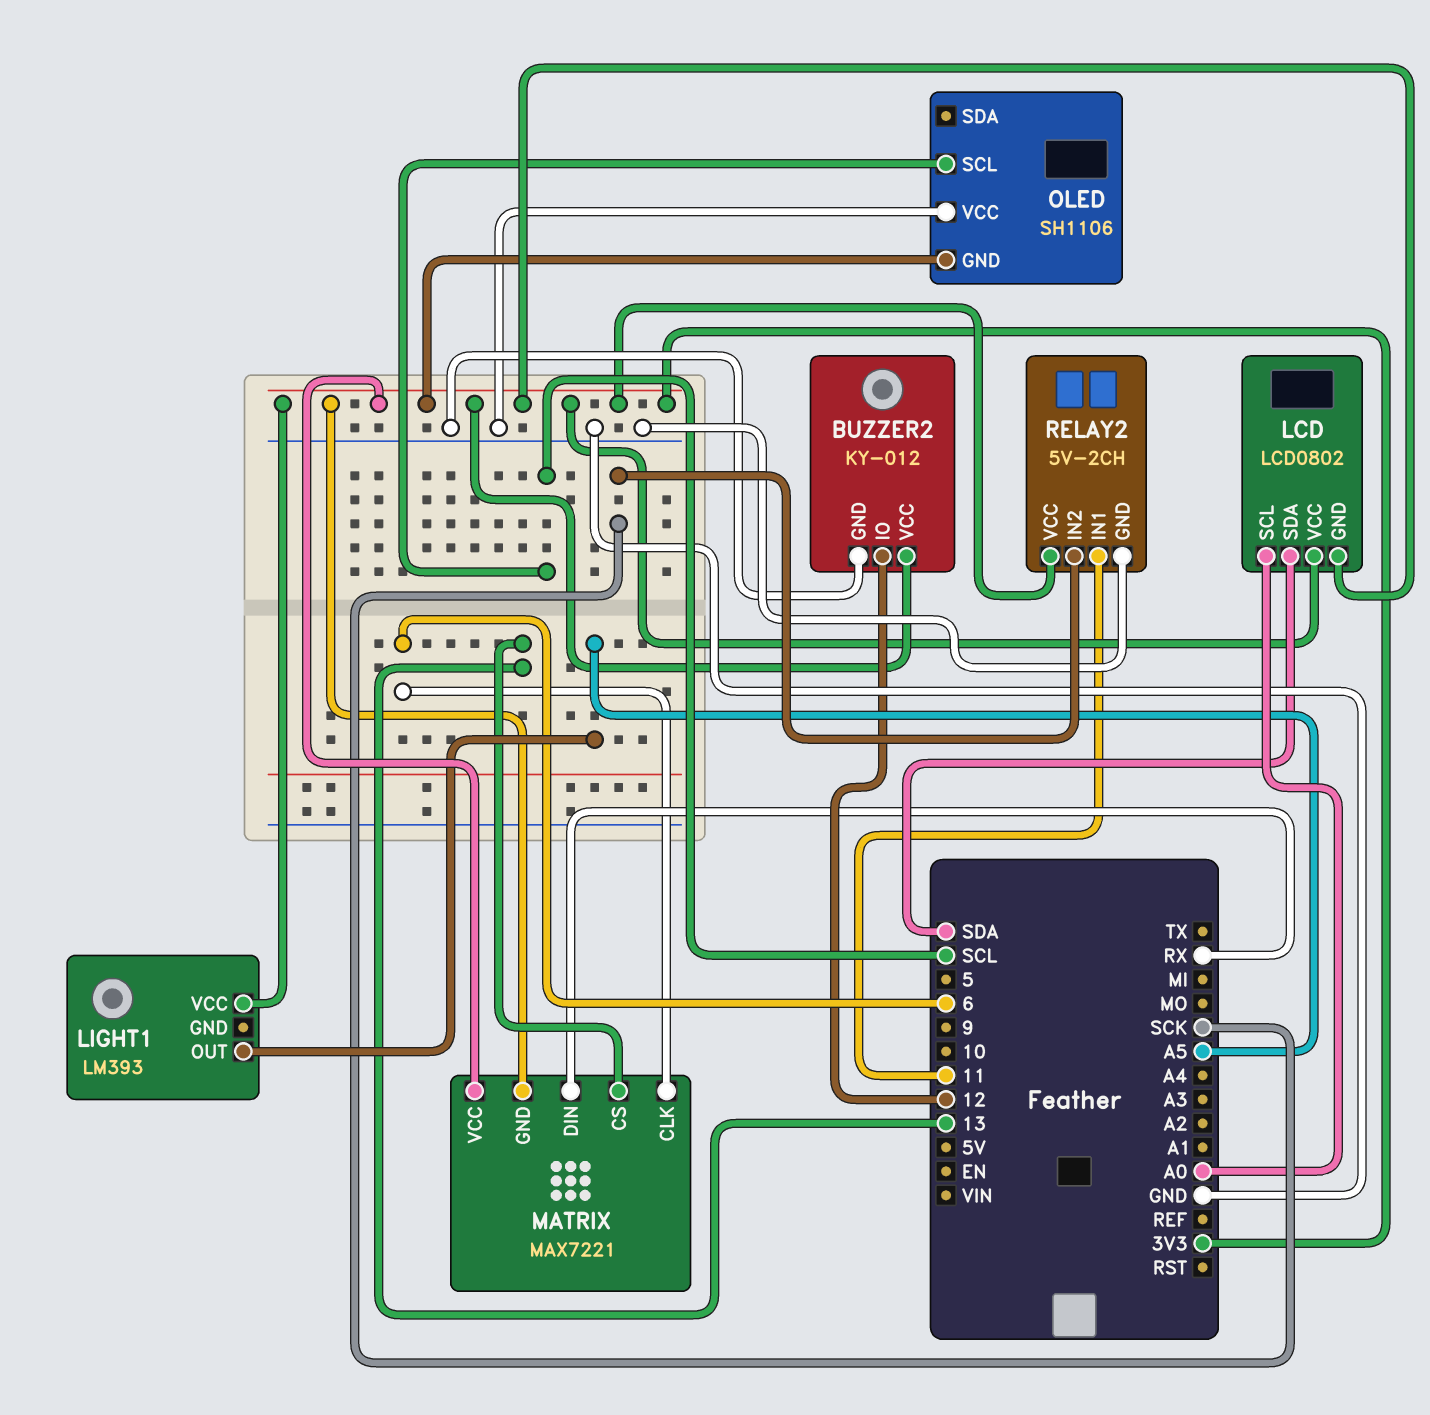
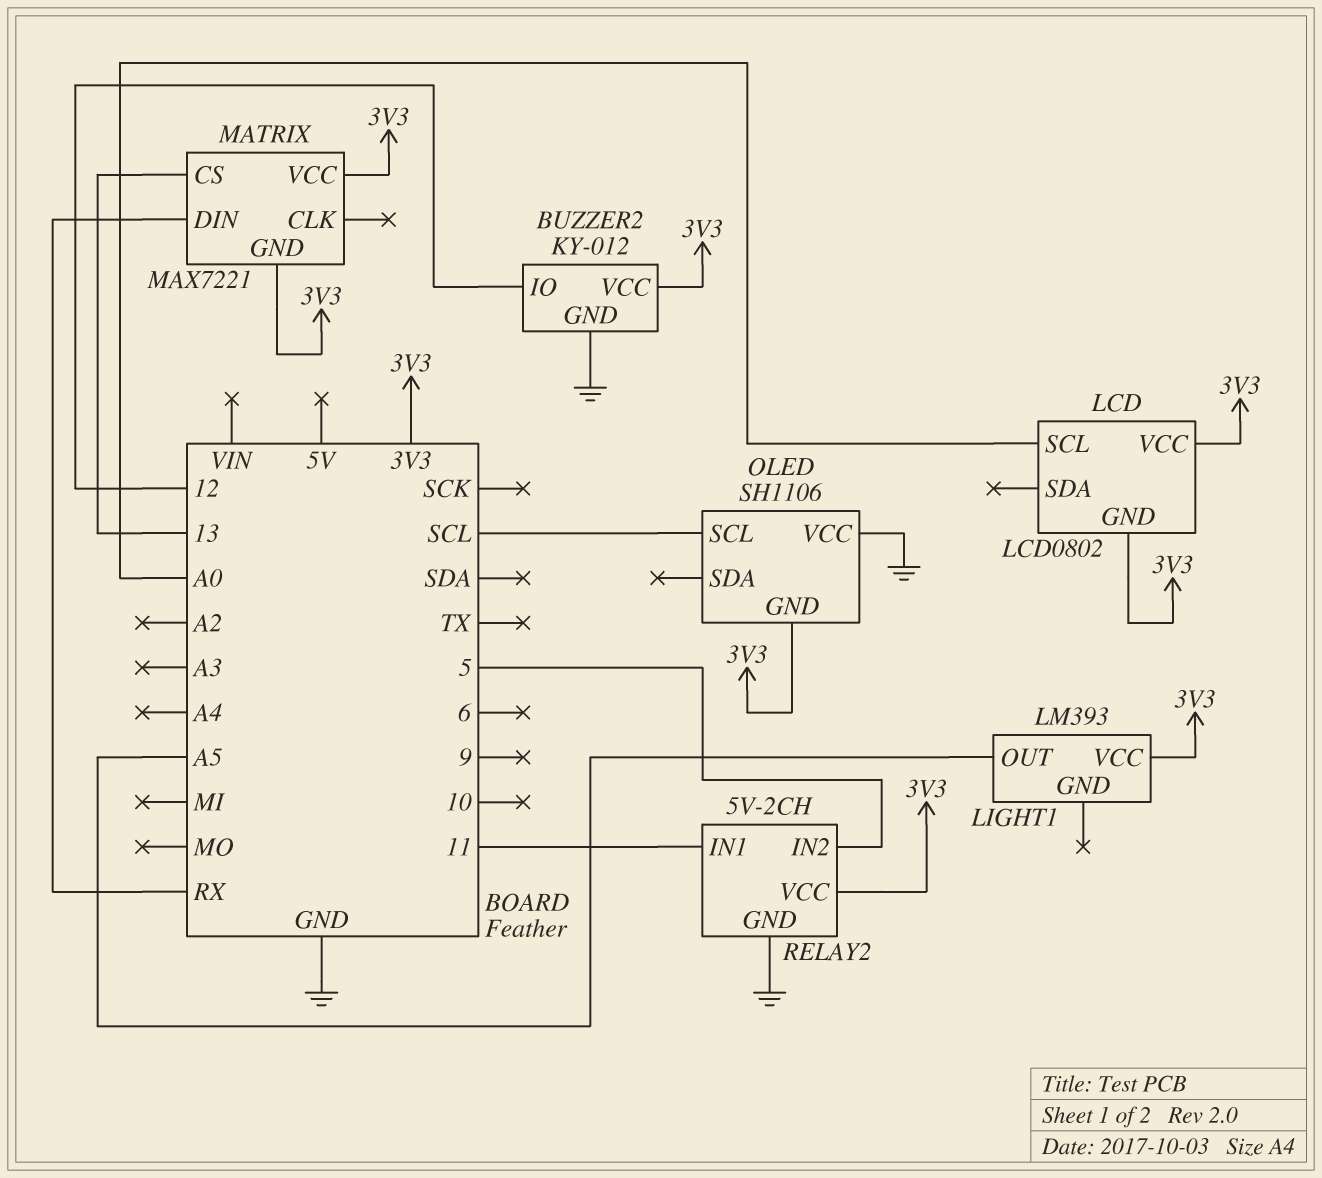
LCD pin SDA: SDA -> none
MATRIX pin CLK: 6 -> none
RELAY2 pin IN2: SCK -> 5

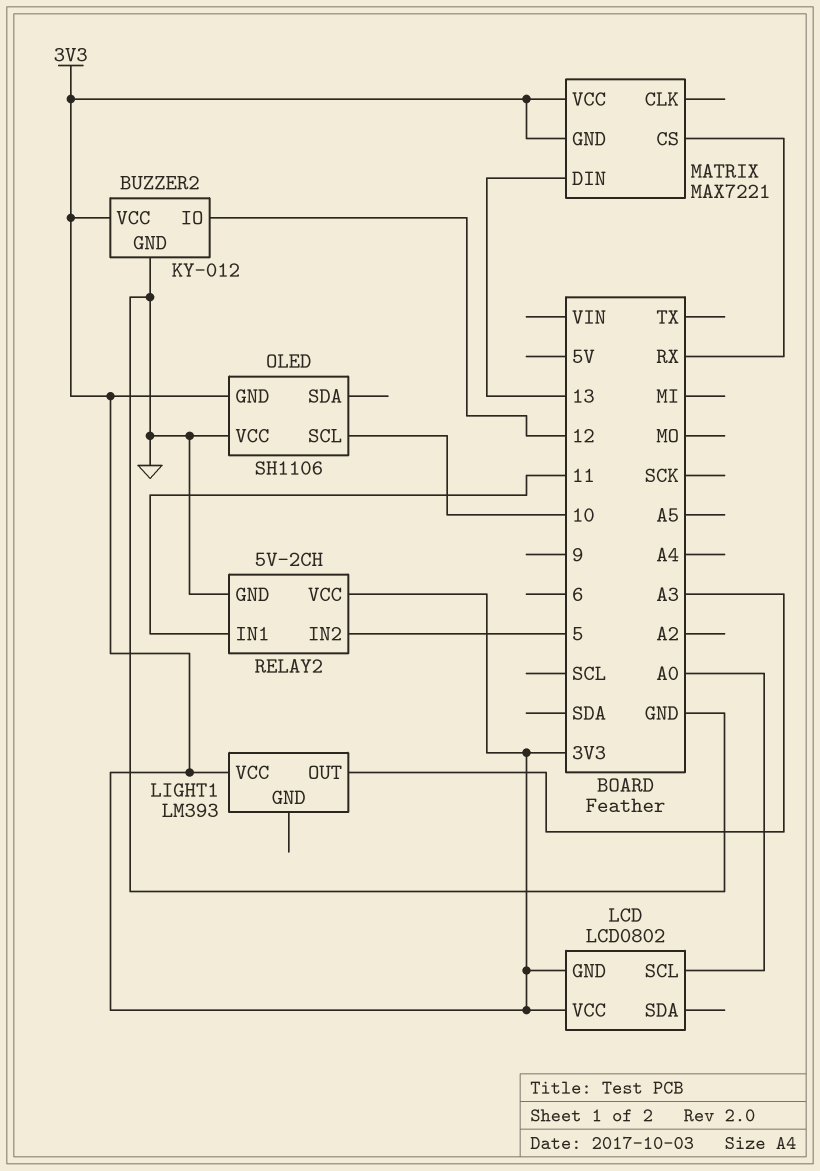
LIGHT1 pin OUT: A5 -> A3
MATRIX pin CS: 13 -> RX
MATRIX pin DIN: RX -> 13
OLED pin SCL: SCL -> 10

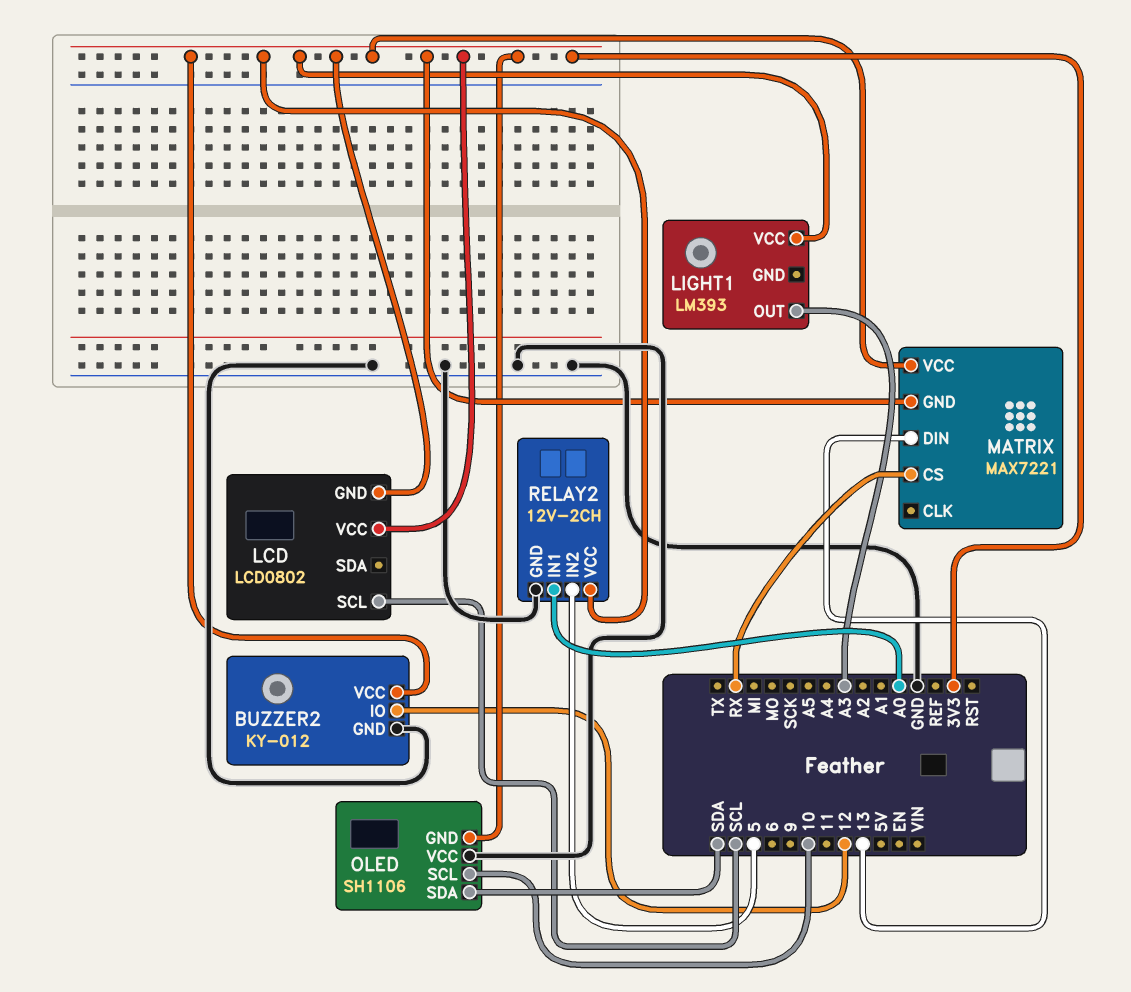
LCD pin SCL: A0 -> SCL
OLED pin SDA: none -> SDA
RELAY2: 5V-2CH -> 12V-2CH
RELAY2 pin IN1: 11 -> A0

